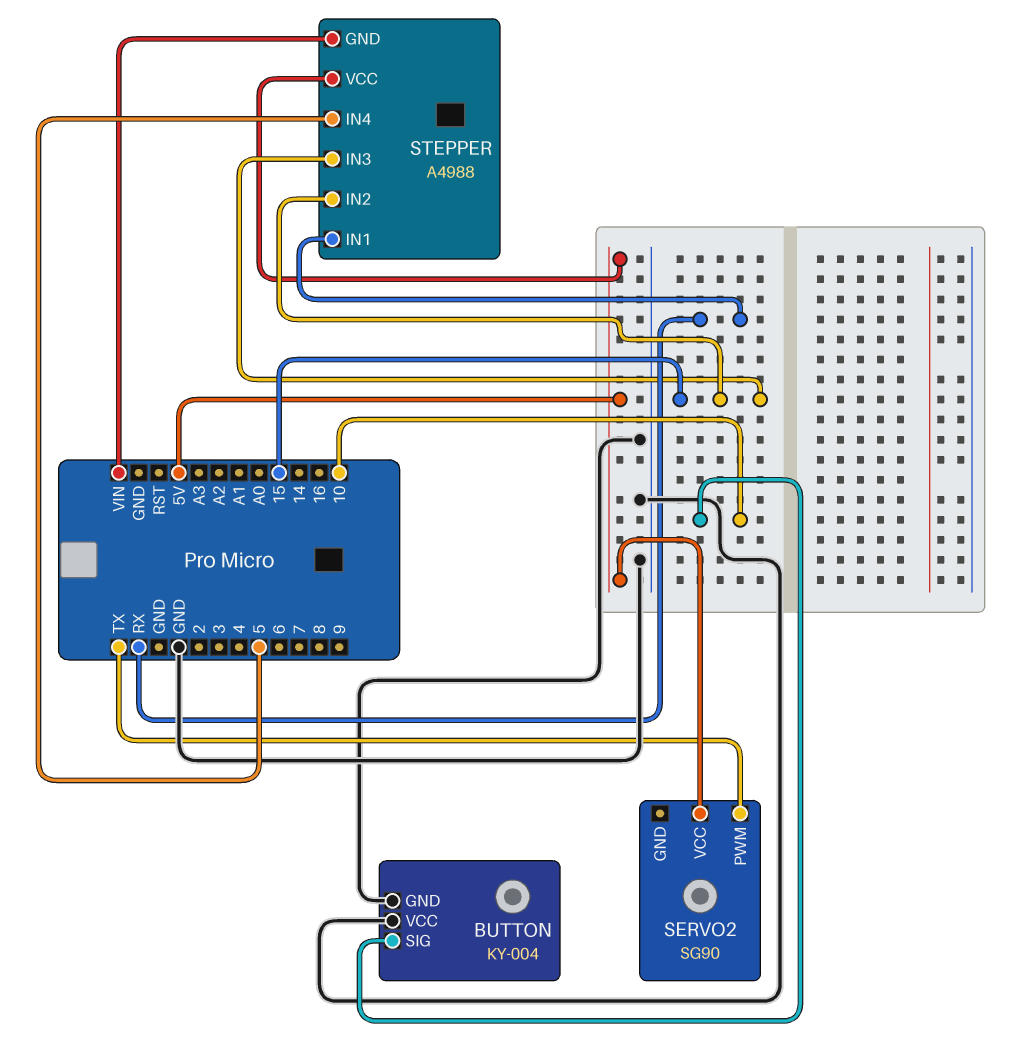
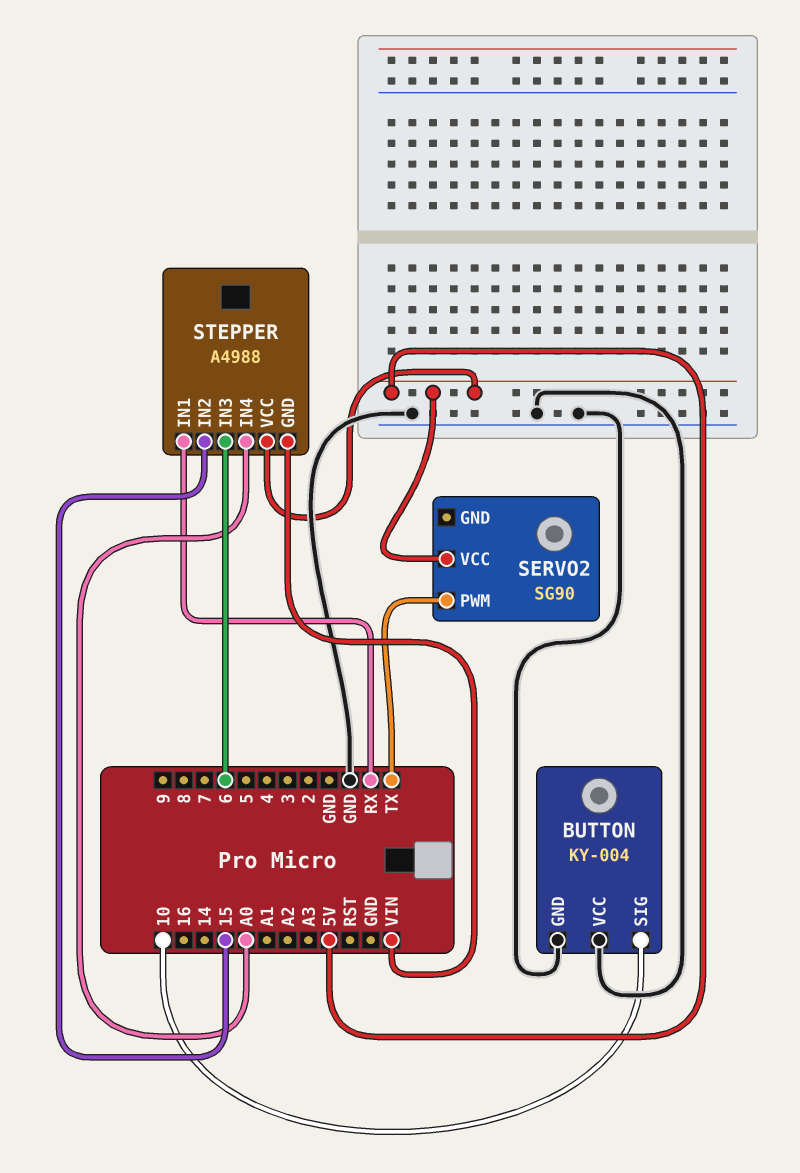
STEPPER pin IN3: 15 -> 6
STEPPER pin IN4: 5 -> A0

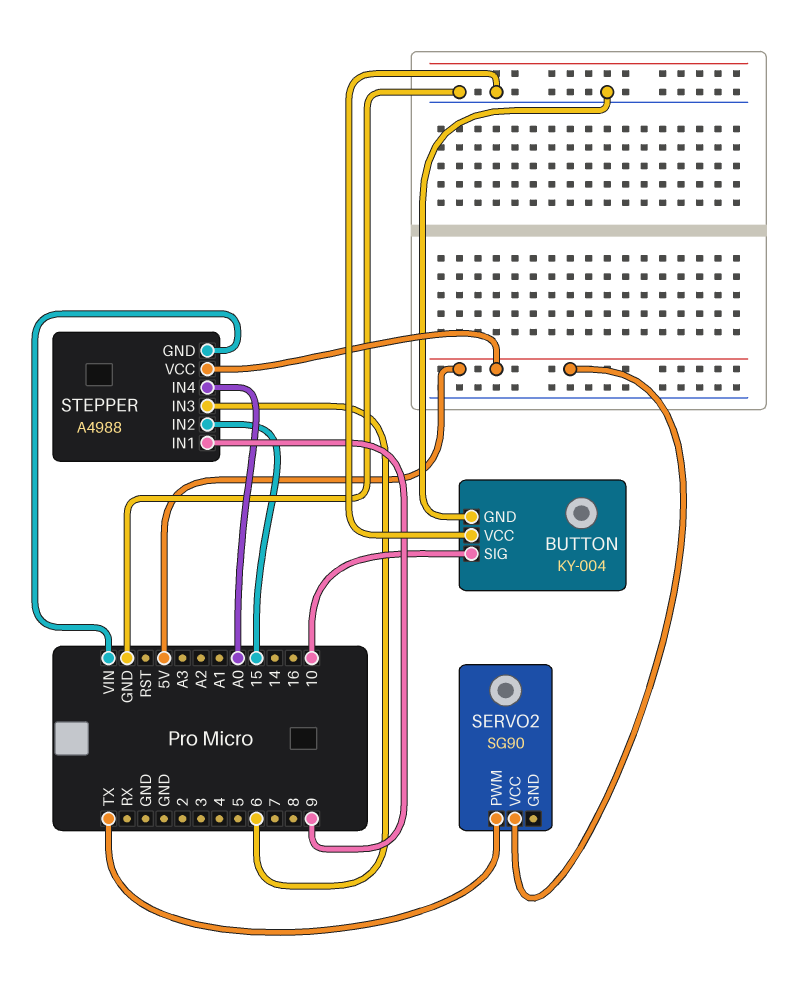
STEPPER pin IN1: RX -> 9

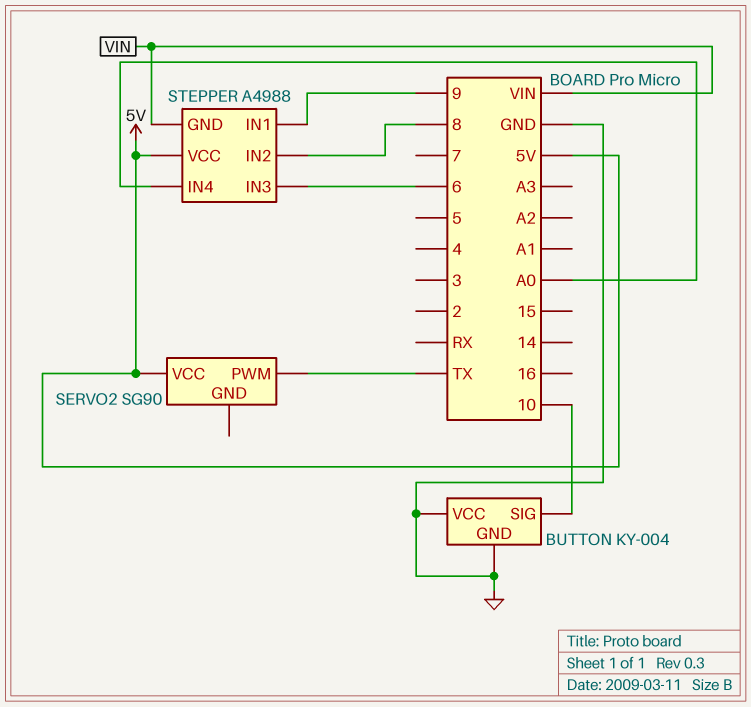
STEPPER pin IN2: 15 -> 8

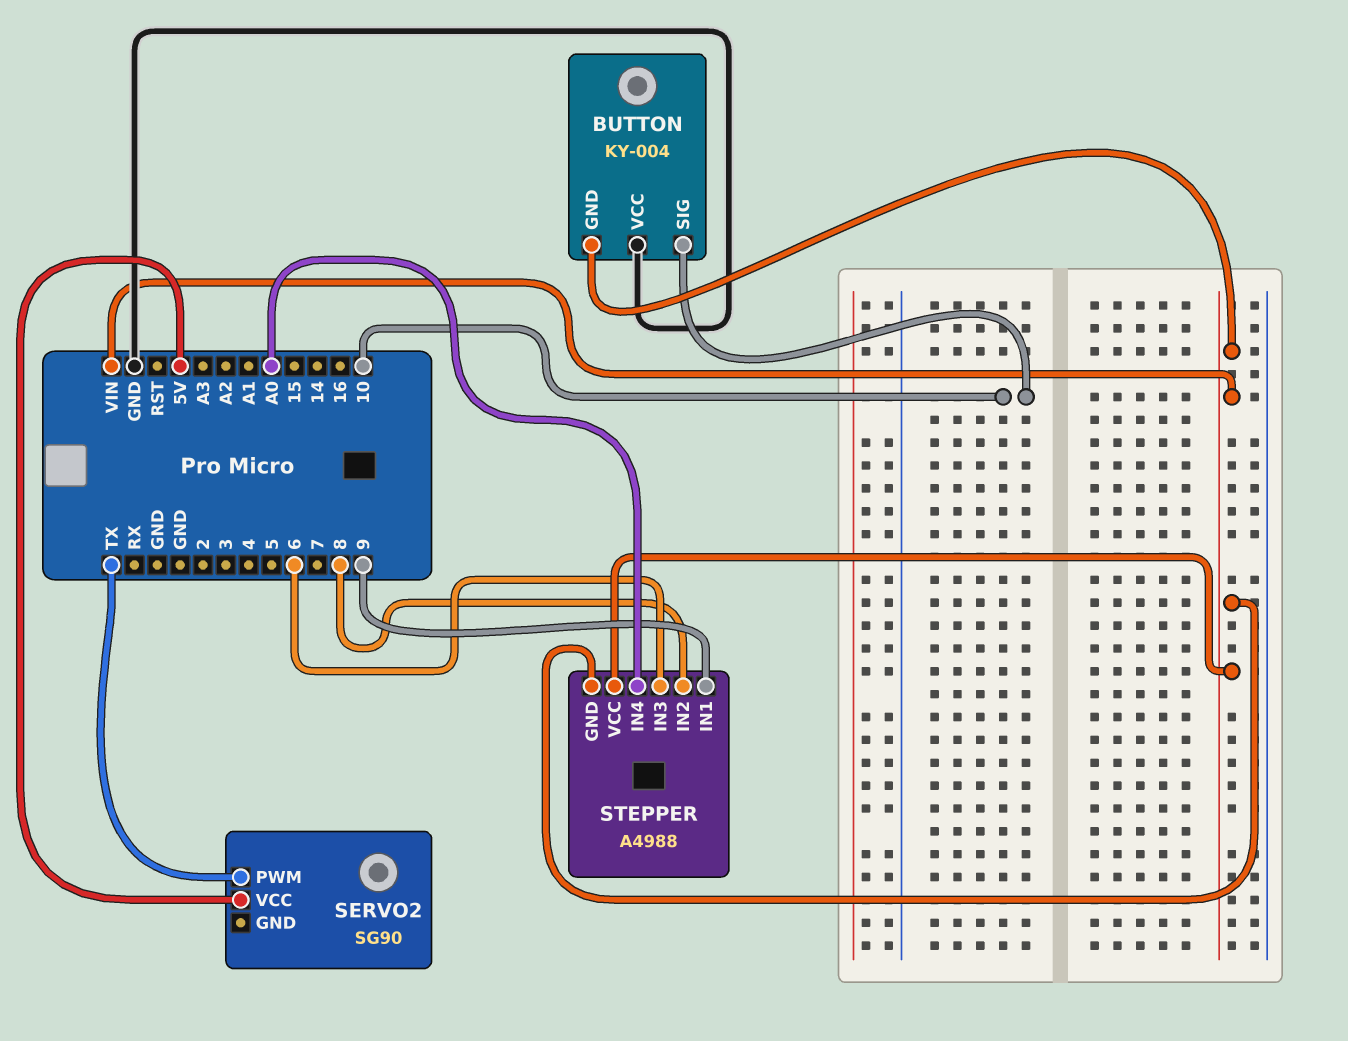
BUTTON pin GND: GND -> VIN
STEPPER pin VCC: 5V -> VIN

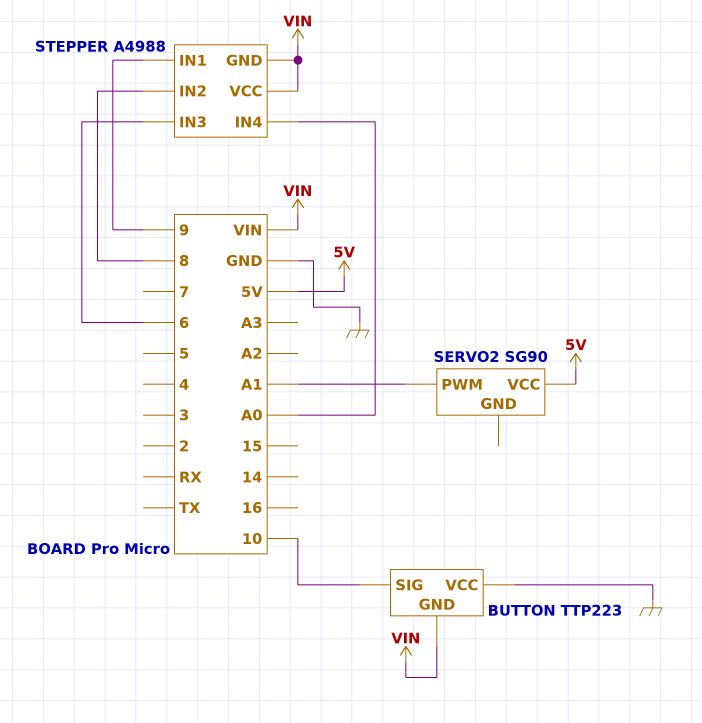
BUTTON: KY-004 -> TTP223
SERVO2 pin PWM: TX -> A1

